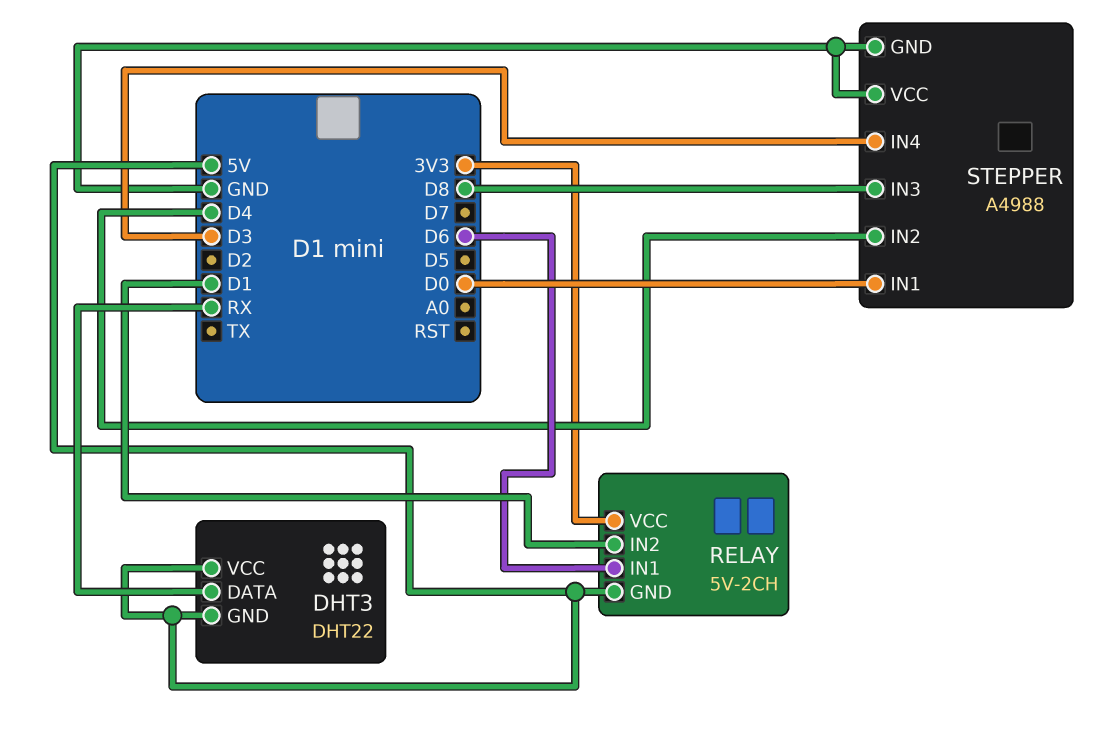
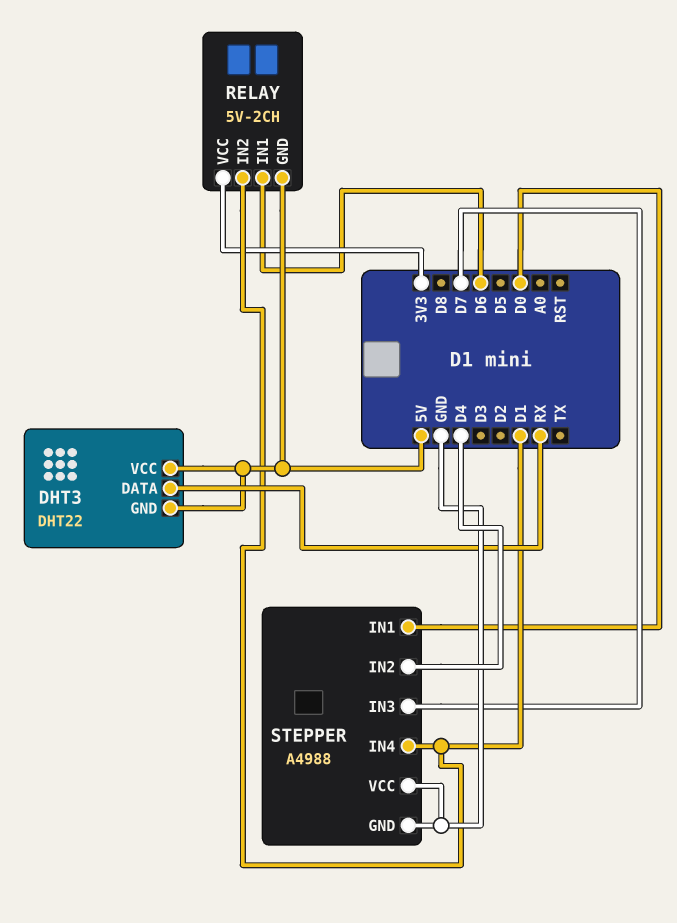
STEPPER pin IN3: D8 -> D7
STEPPER pin IN4: D3 -> D1

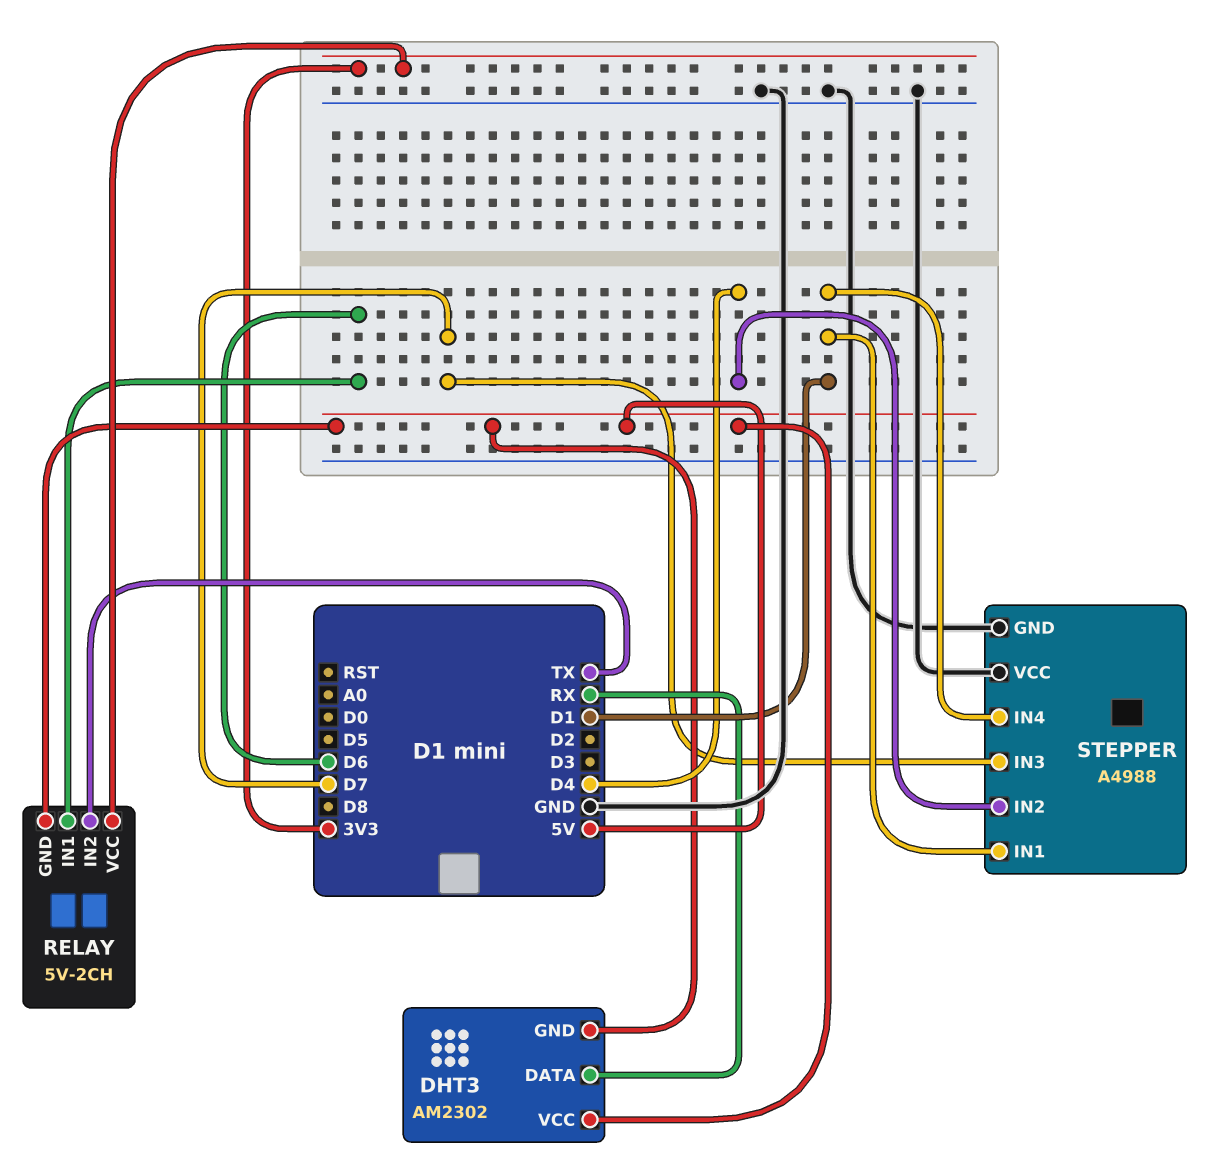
DHT3: DHT22 -> AM2302
RELAY pin IN2: D1 -> TX
STEPPER pin IN1: D0 -> D1

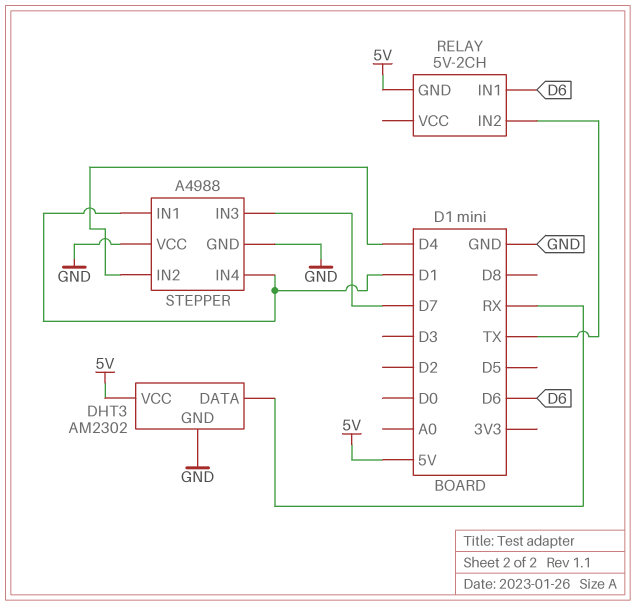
DHT3 pin GND: 5V -> GND
RELAY pin VCC: 3V3 -> none

